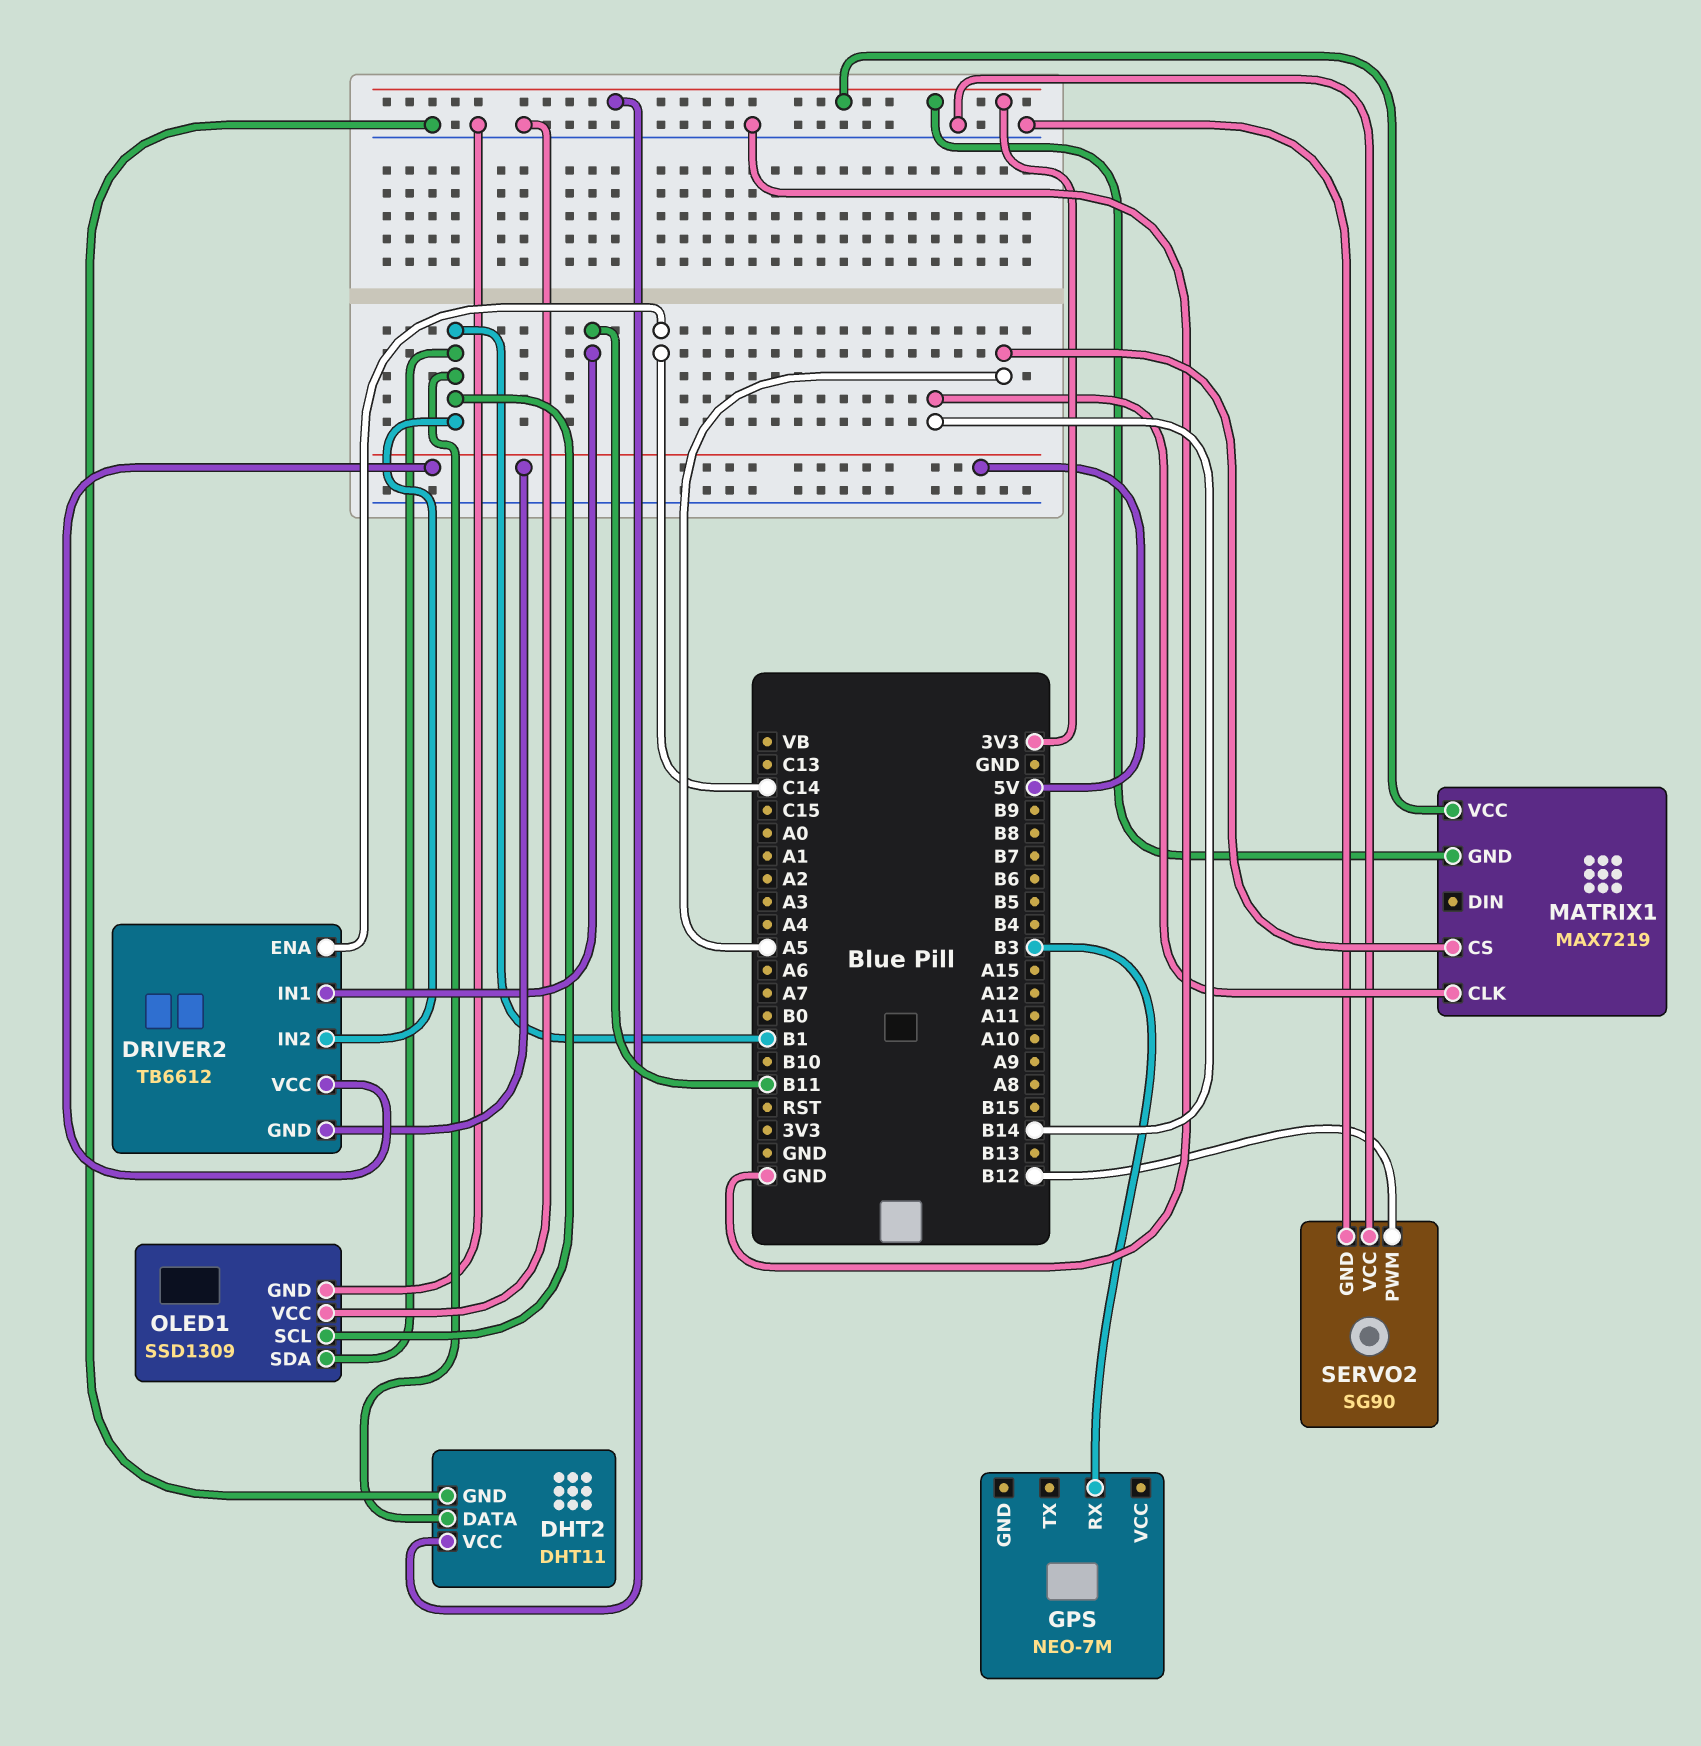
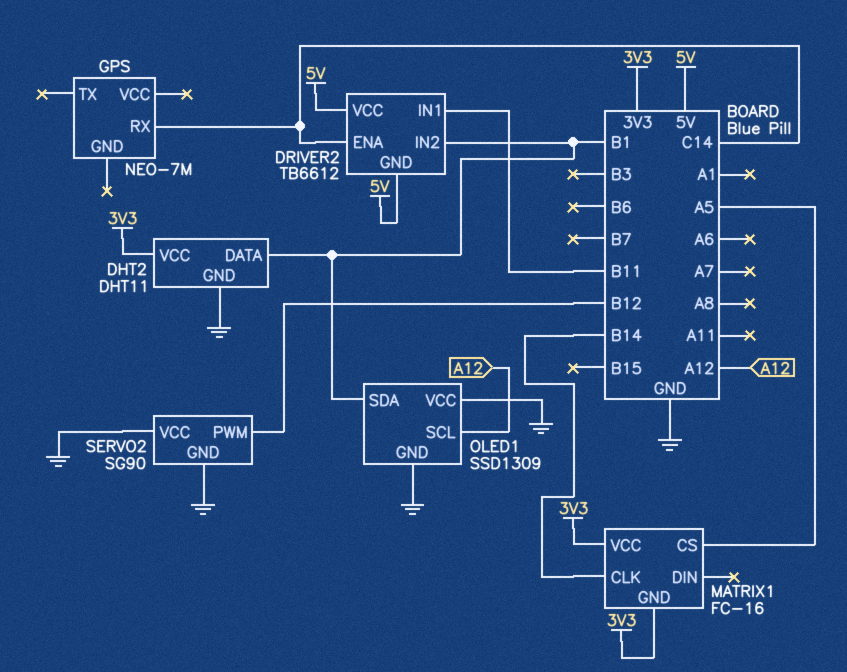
GPS pin RX: B3 -> C14
MATRIX1: MAX7219 -> FC-16
OLED1 pin SCL: B1 -> A12

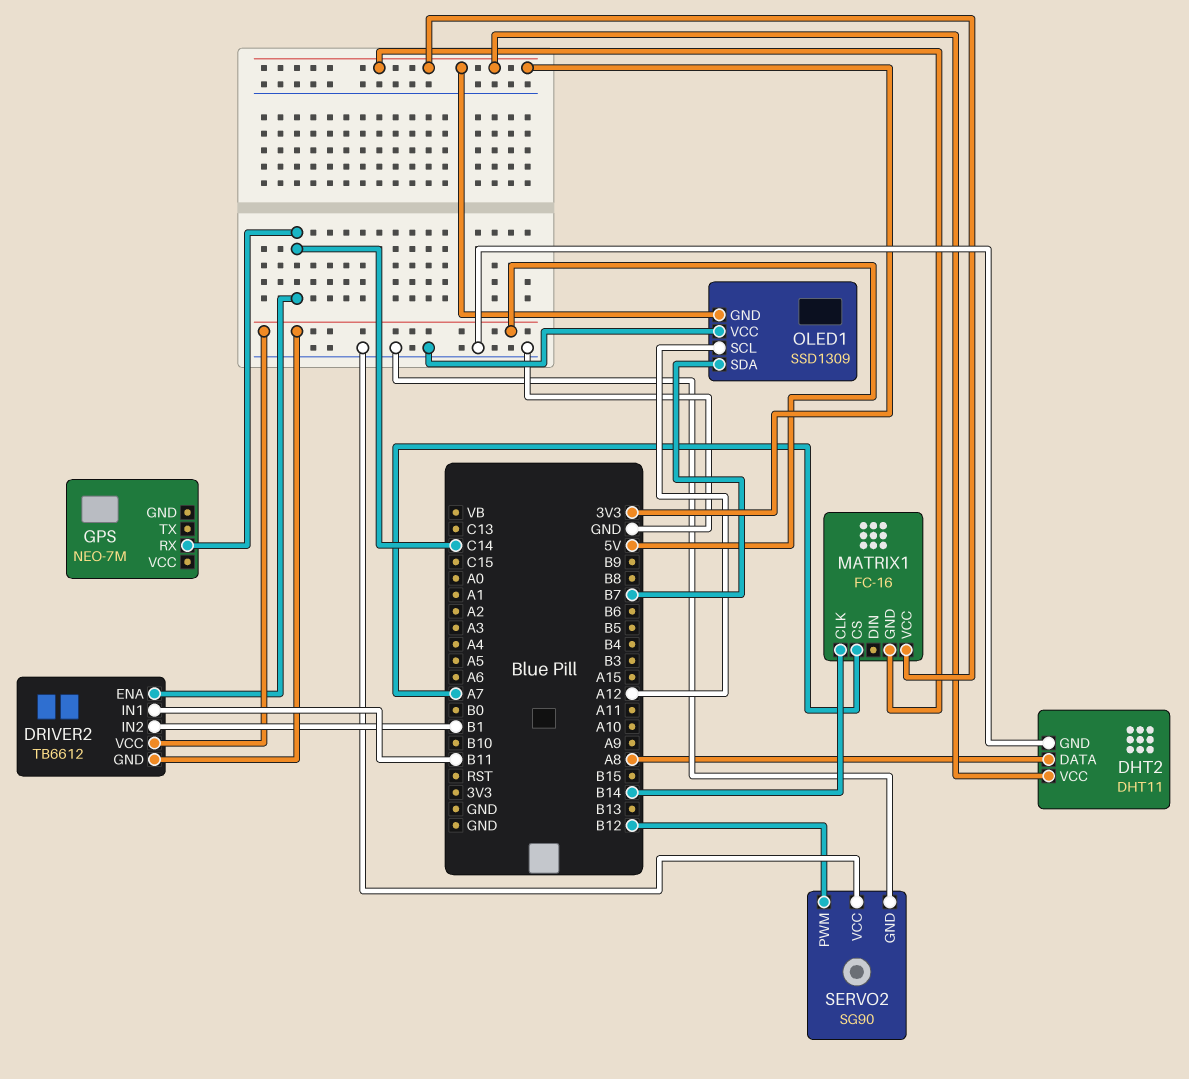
DHT2 pin DATA: B1 -> A8
MATRIX1 pin CS: A5 -> A7
OLED1 pin GND: GND -> 3V3
OLED1 pin SDA: B1 -> B7

